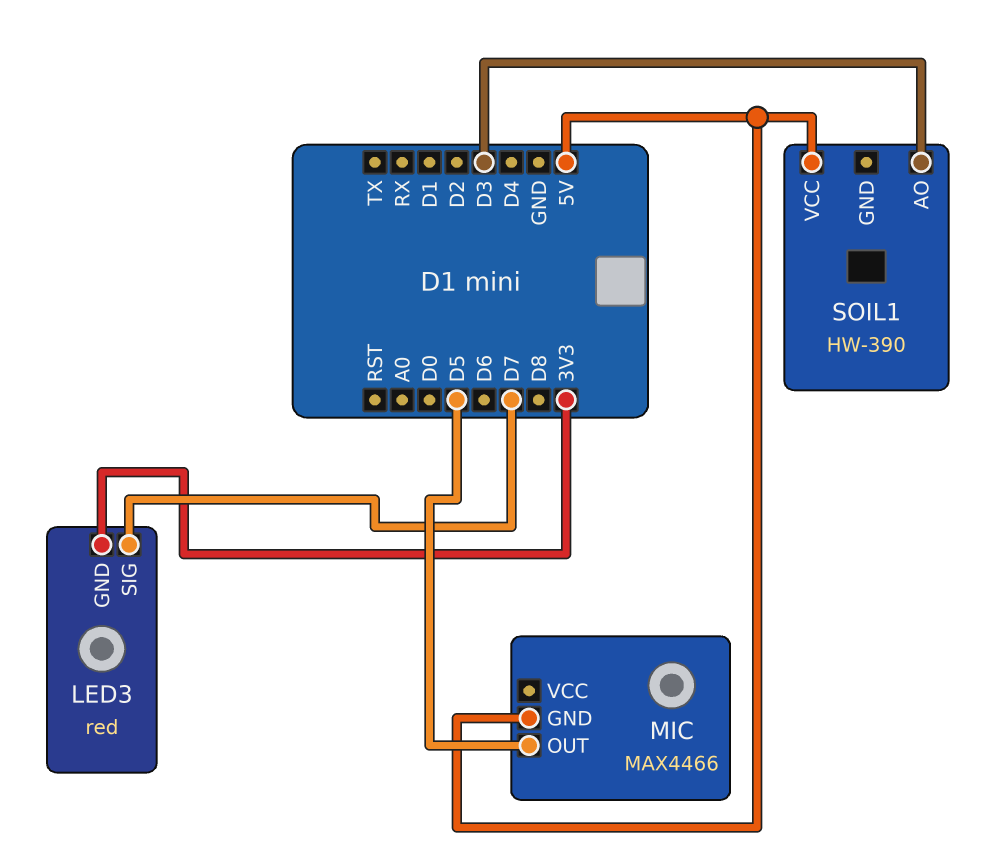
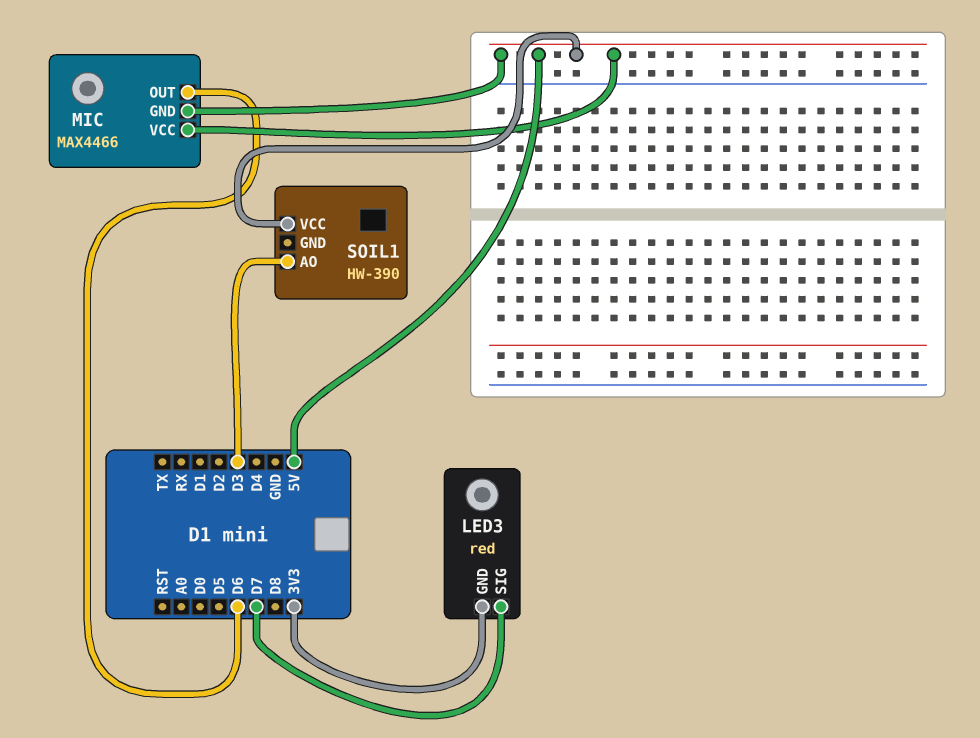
MIC pin OUT: D5 -> D6
MIC pin VCC: none -> 5V

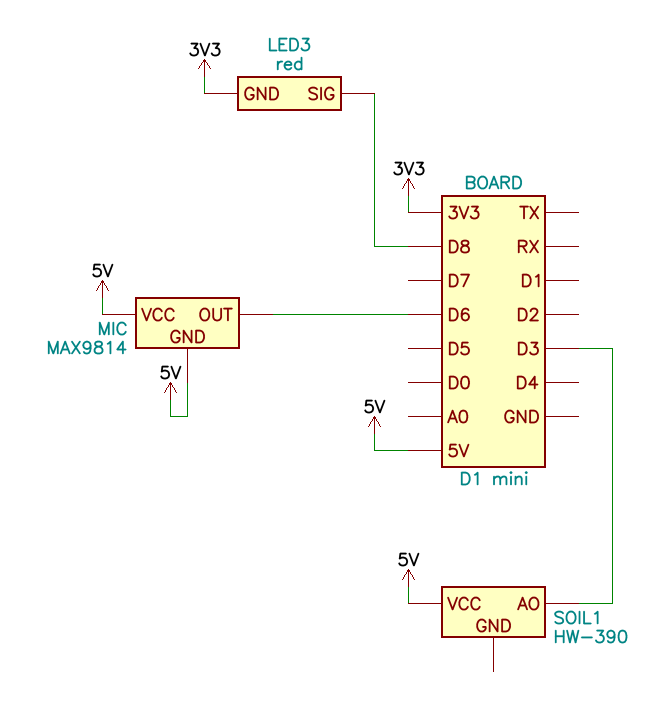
LED3 pin SIG: D7 -> D8
MIC: MAX4466 -> MAX9814

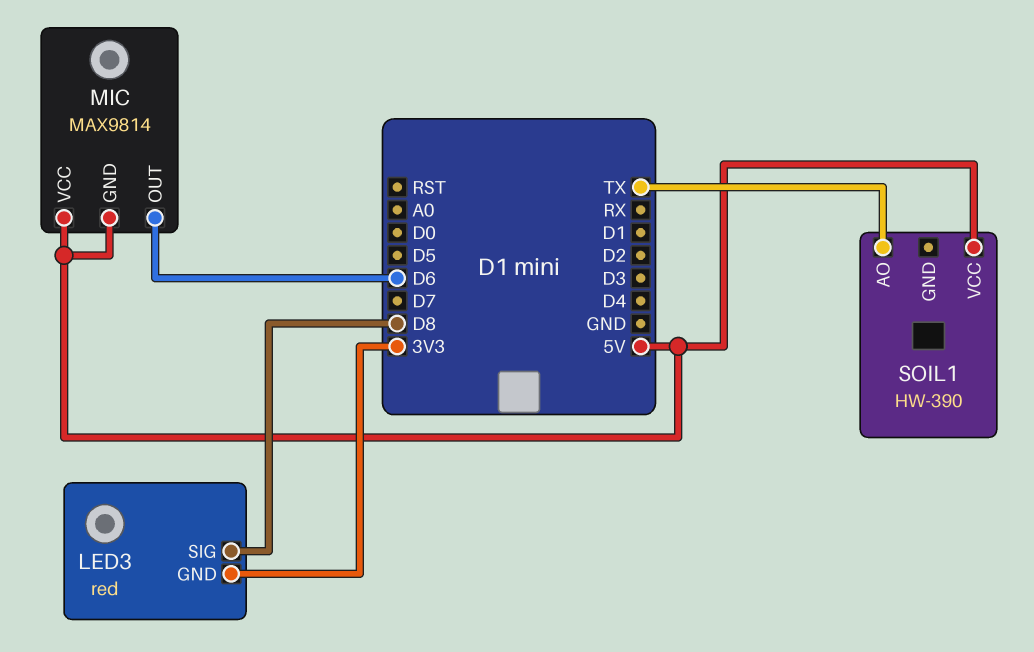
SOIL1 pin AO: D3 -> TX

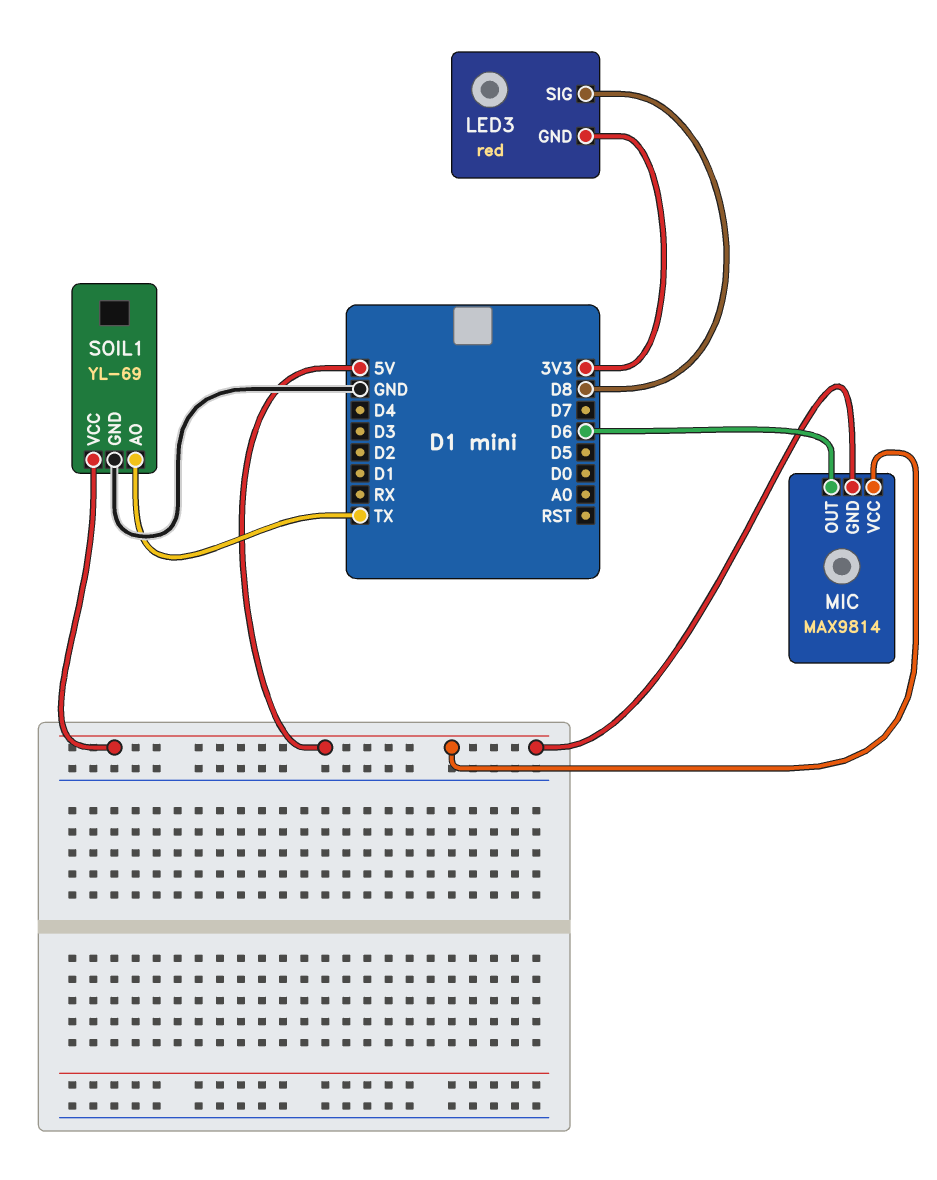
SOIL1: HW-390 -> YL-69
SOIL1 pin GND: none -> GND

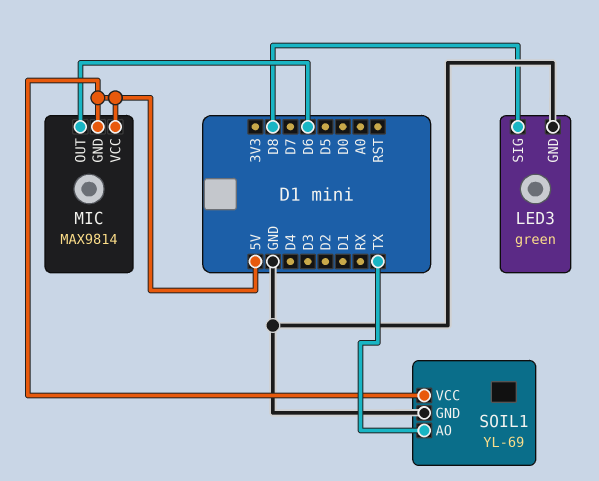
LED3: red -> green
LED3 pin GND: 3V3 -> GND

